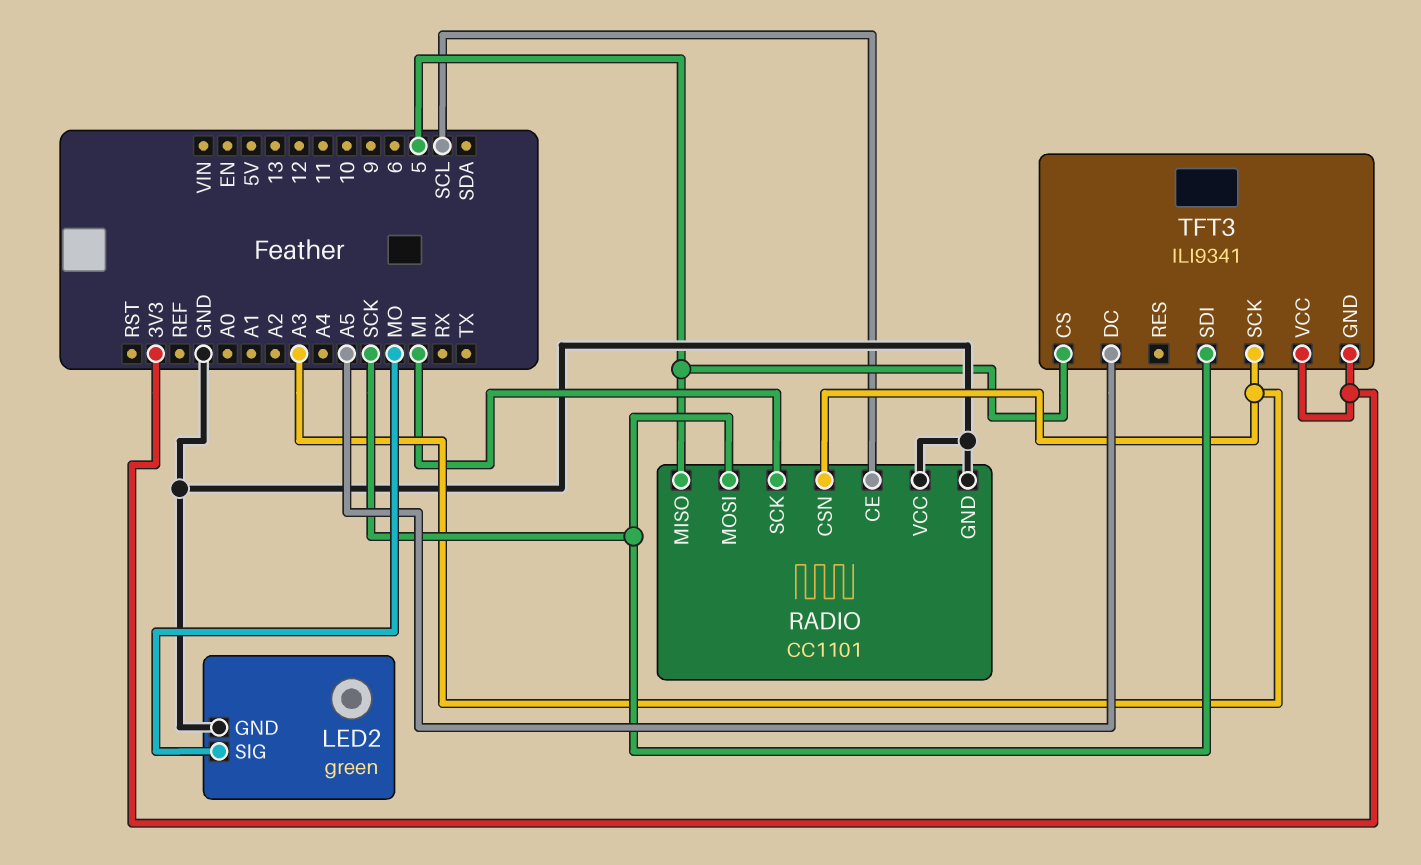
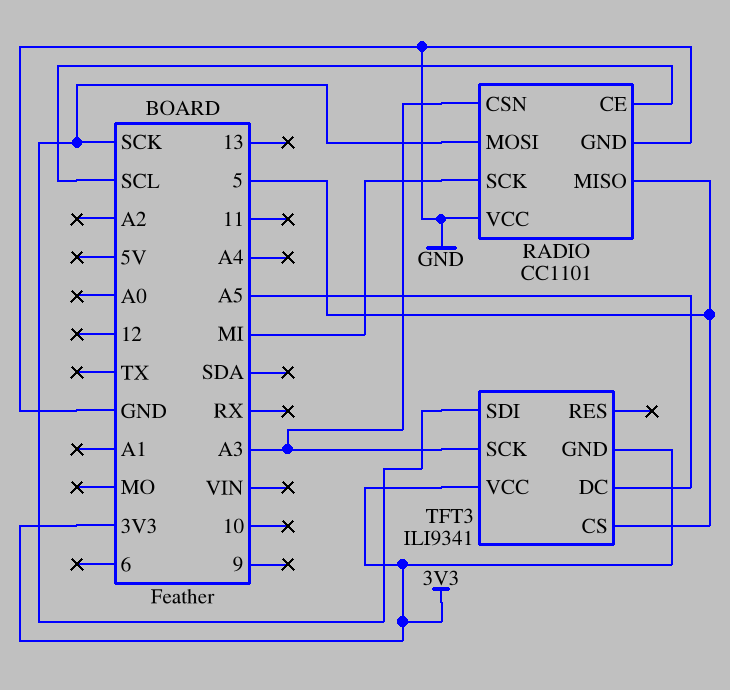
LED2: green -> none
LED2 pin GND: GND -> none
LED2 pin SIG: MO -> none

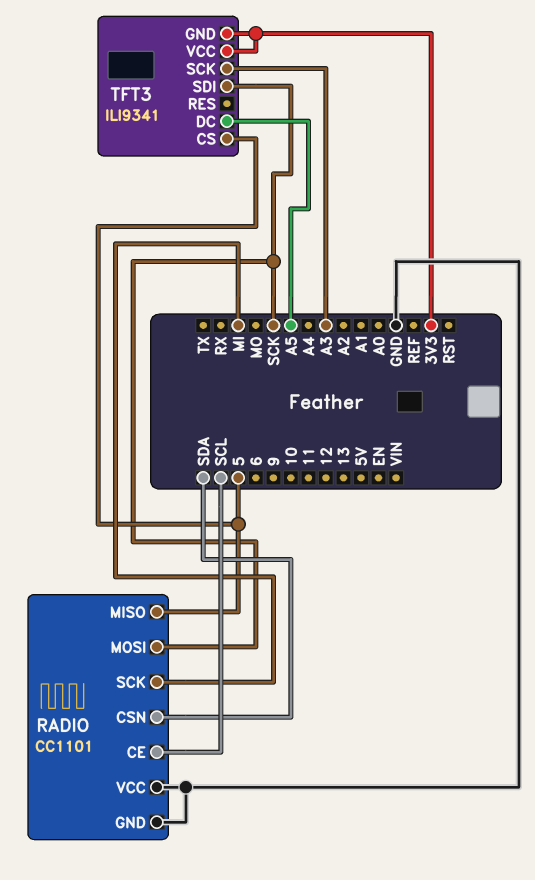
RADIO pin CSN: A3 -> SDA

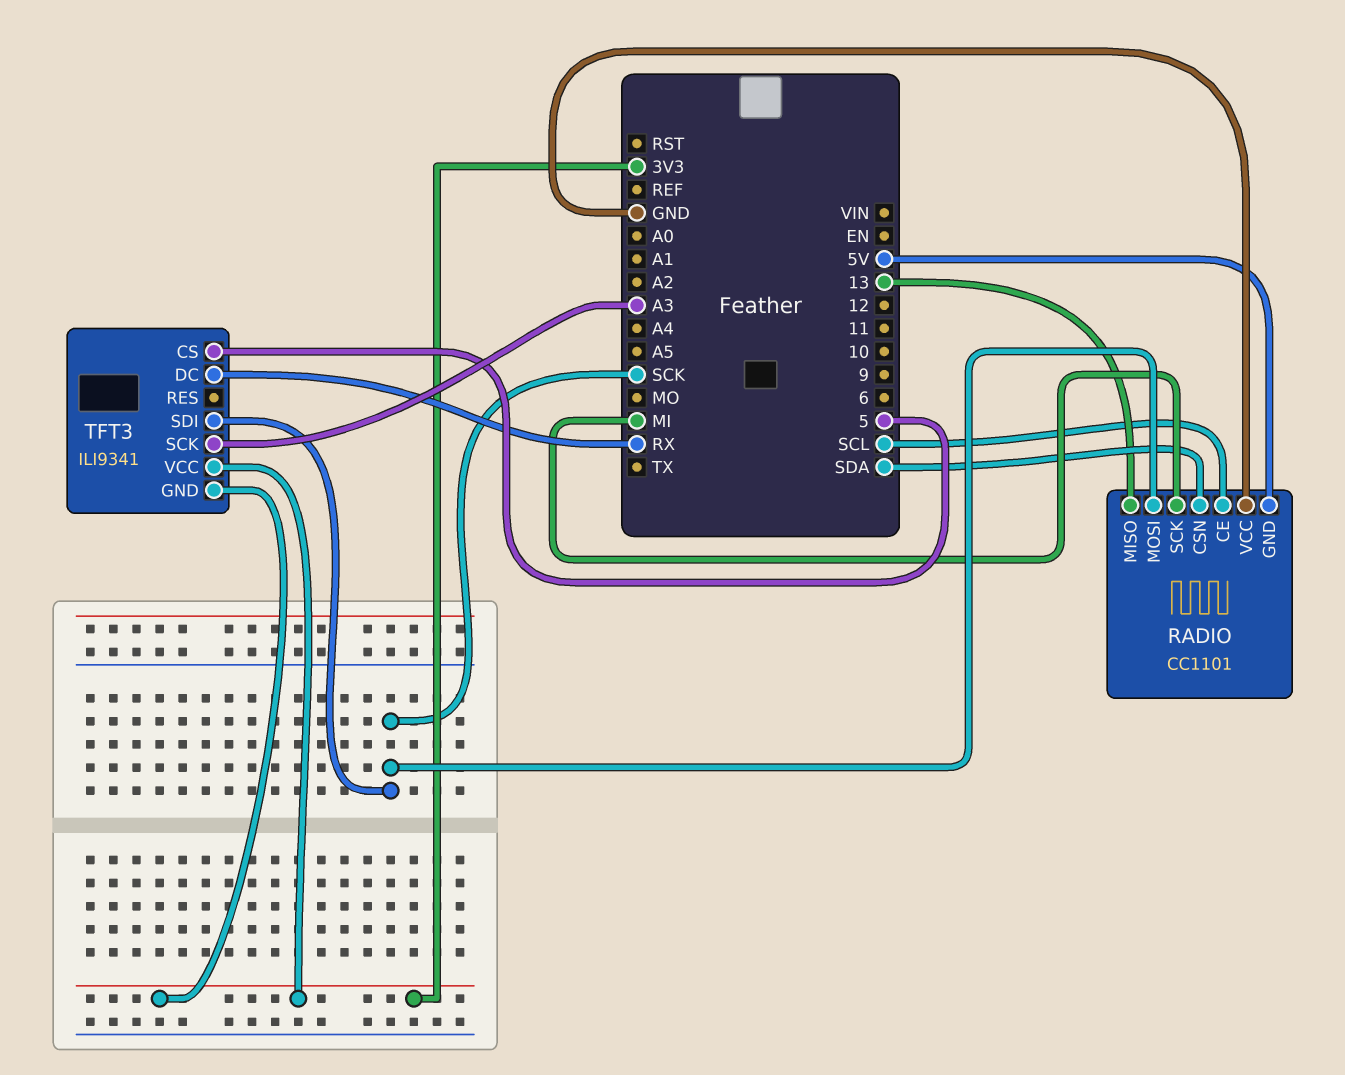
RADIO pin GND: GND -> 5V
RADIO pin MISO: 5 -> 13
TFT3 pin DC: A5 -> RX

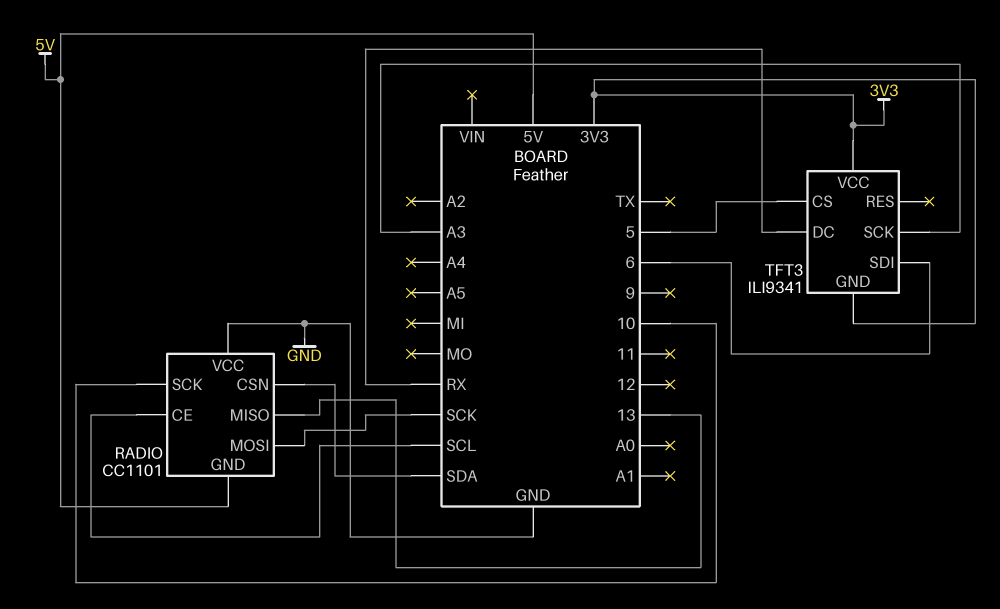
RADIO pin SCK: MI -> 10
TFT3 pin SDI: SCK -> 6

